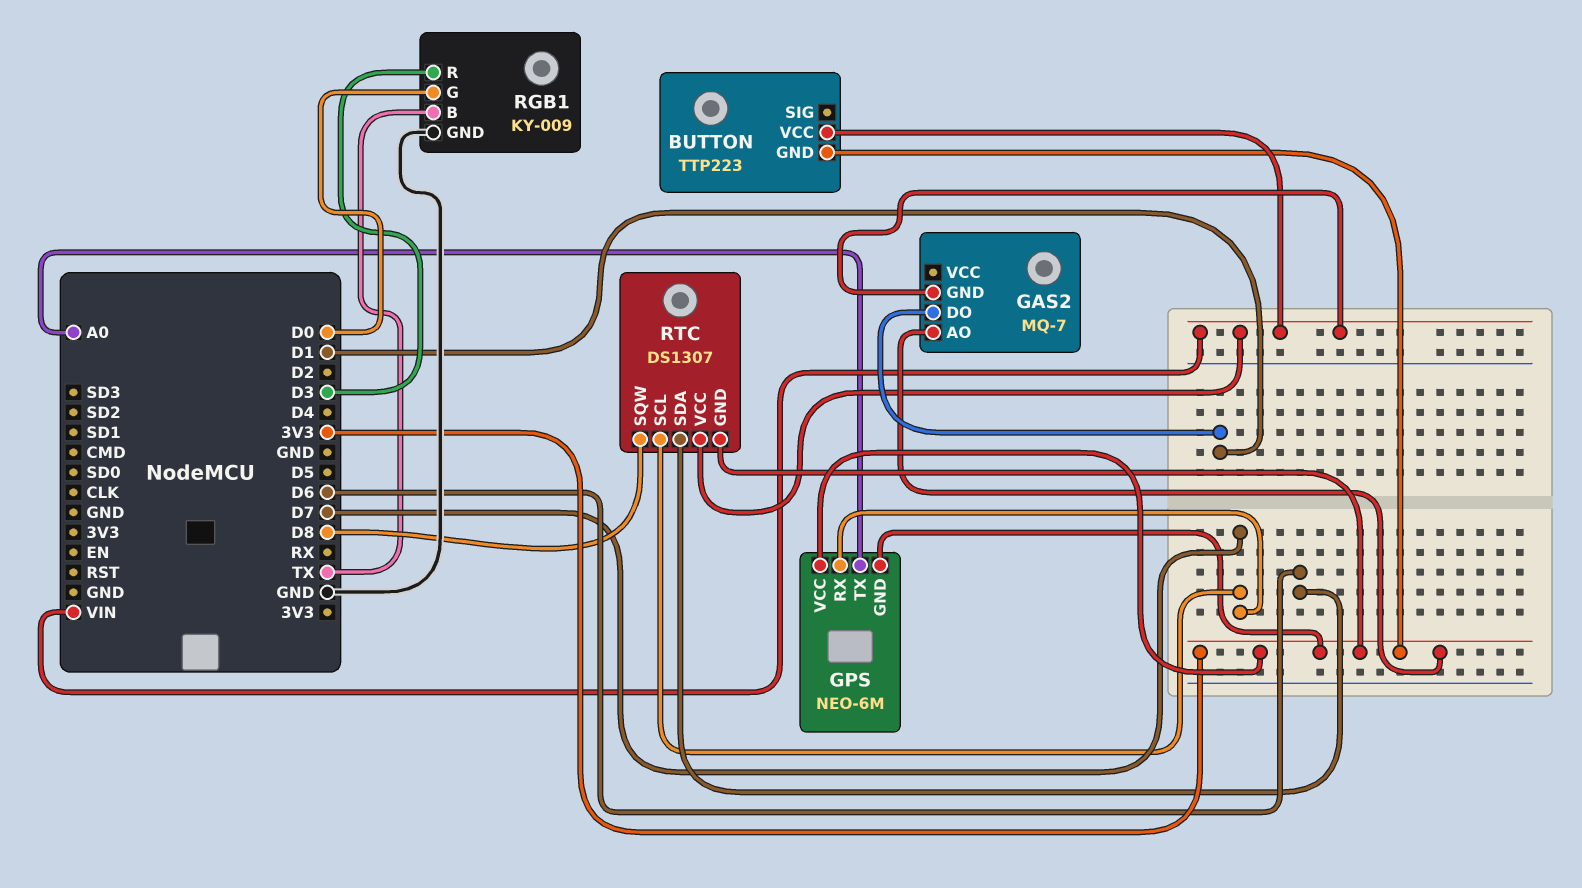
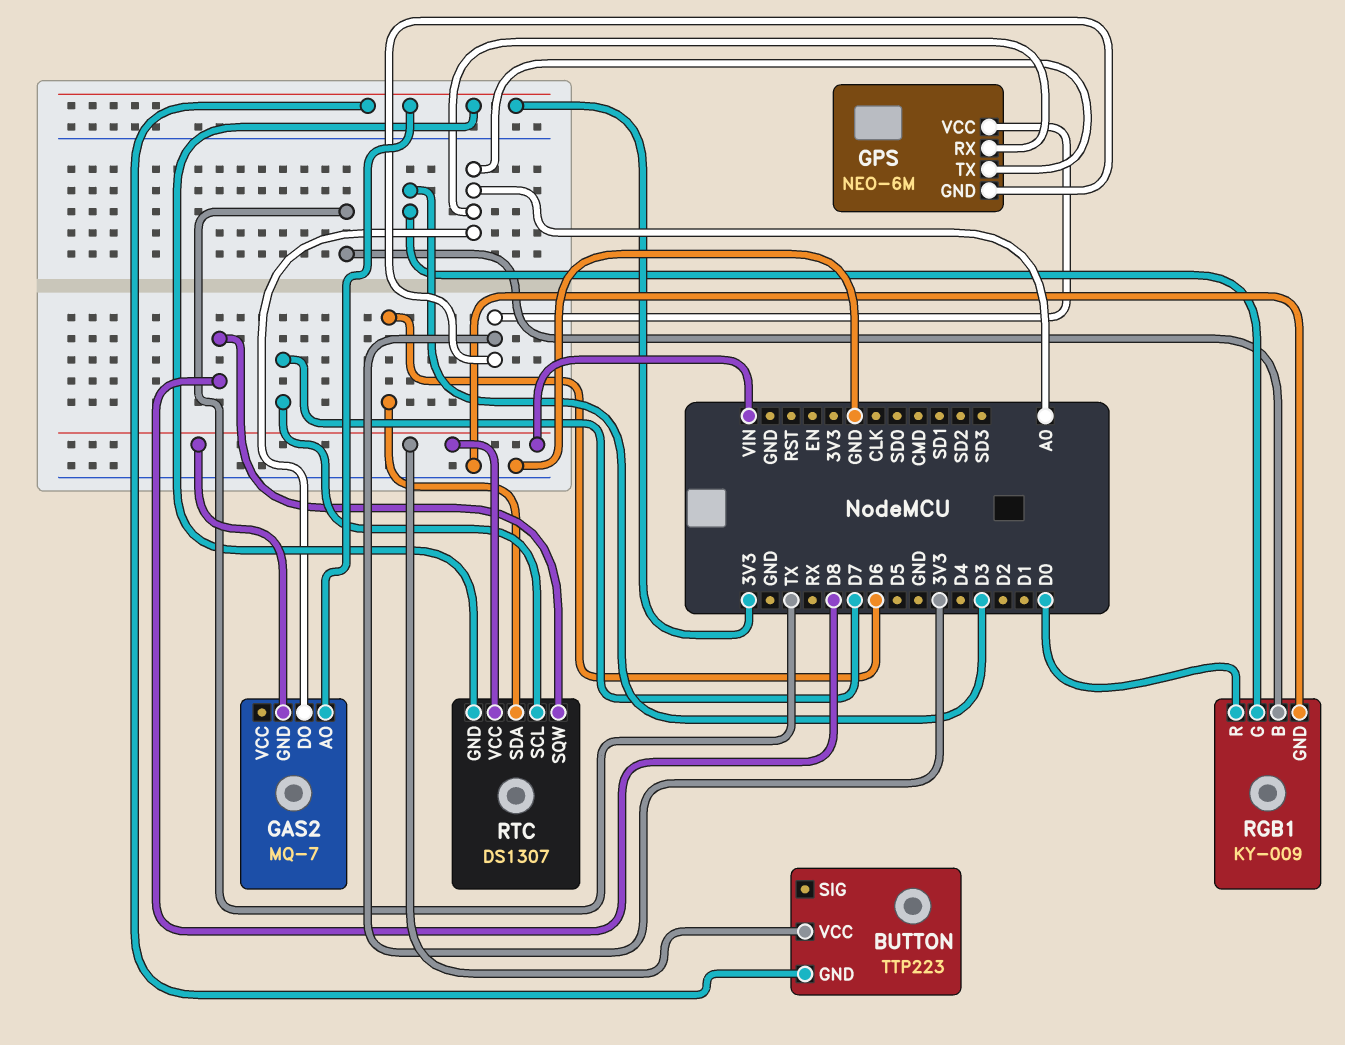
GAS2 pin DO: D1 -> A0
GPS pin RX: D7 -> A0
RGB1 pin G: D0 -> D3
RGB1 pin R: D3 -> D0

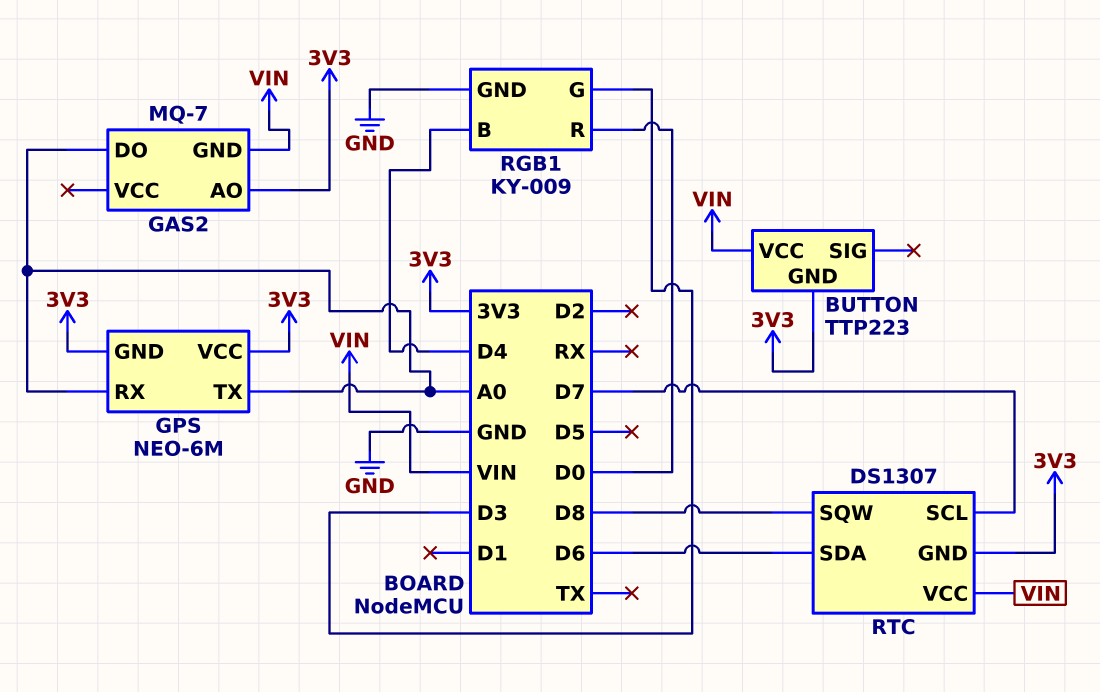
RGB1 pin B: TX -> D4

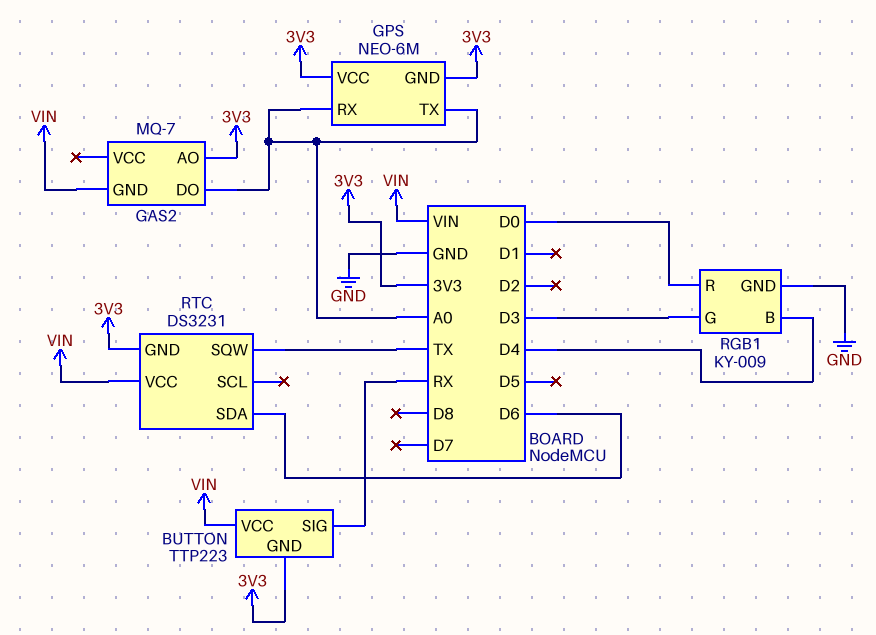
BUTTON pin SIG: none -> RX
RTC: DS1307 -> DS3231
RTC pin SCL: D7 -> none
RTC pin SQW: D8 -> TX

